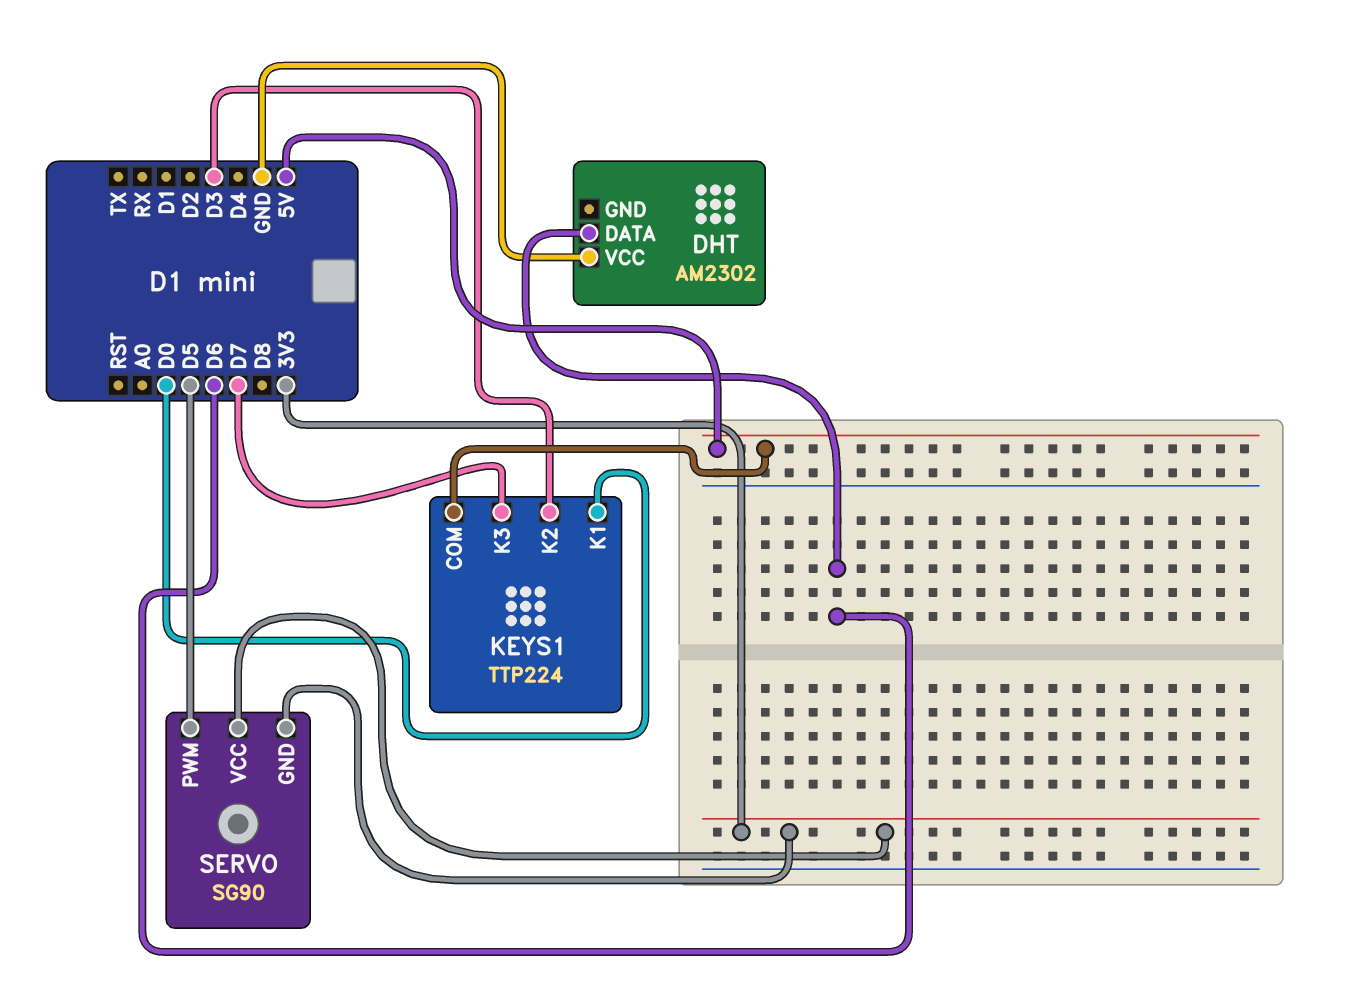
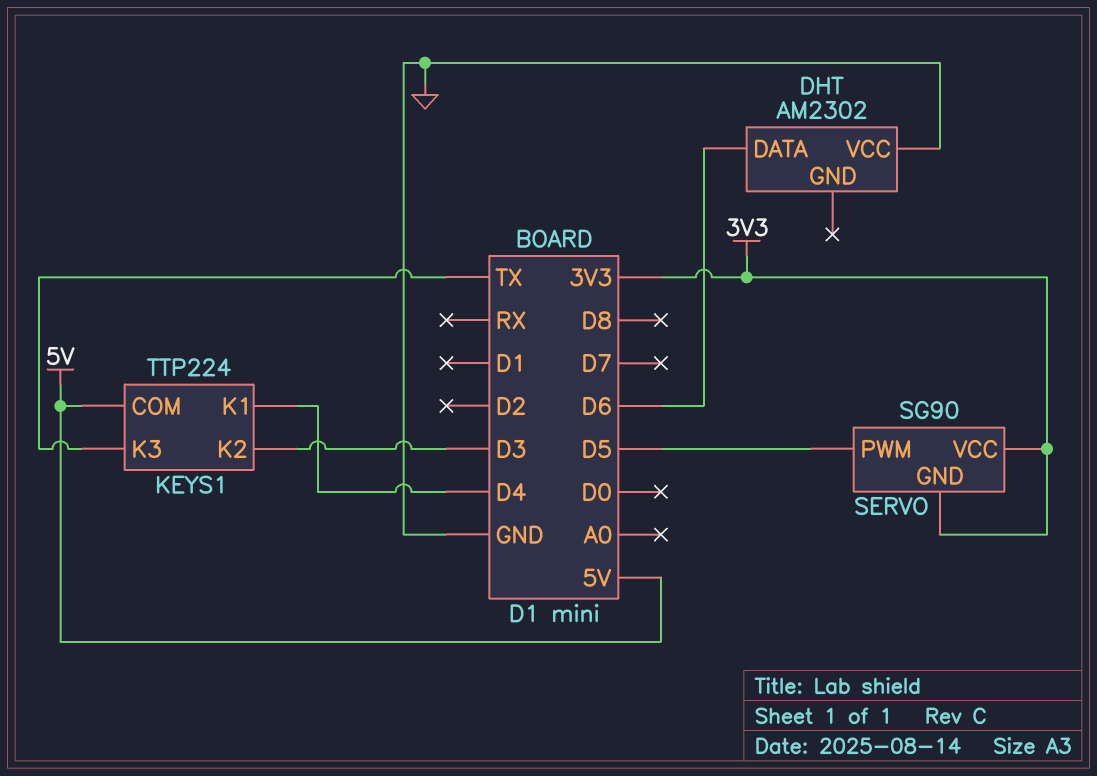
KEYS1 pin K1: D0 -> D4
KEYS1 pin K3: D7 -> TX

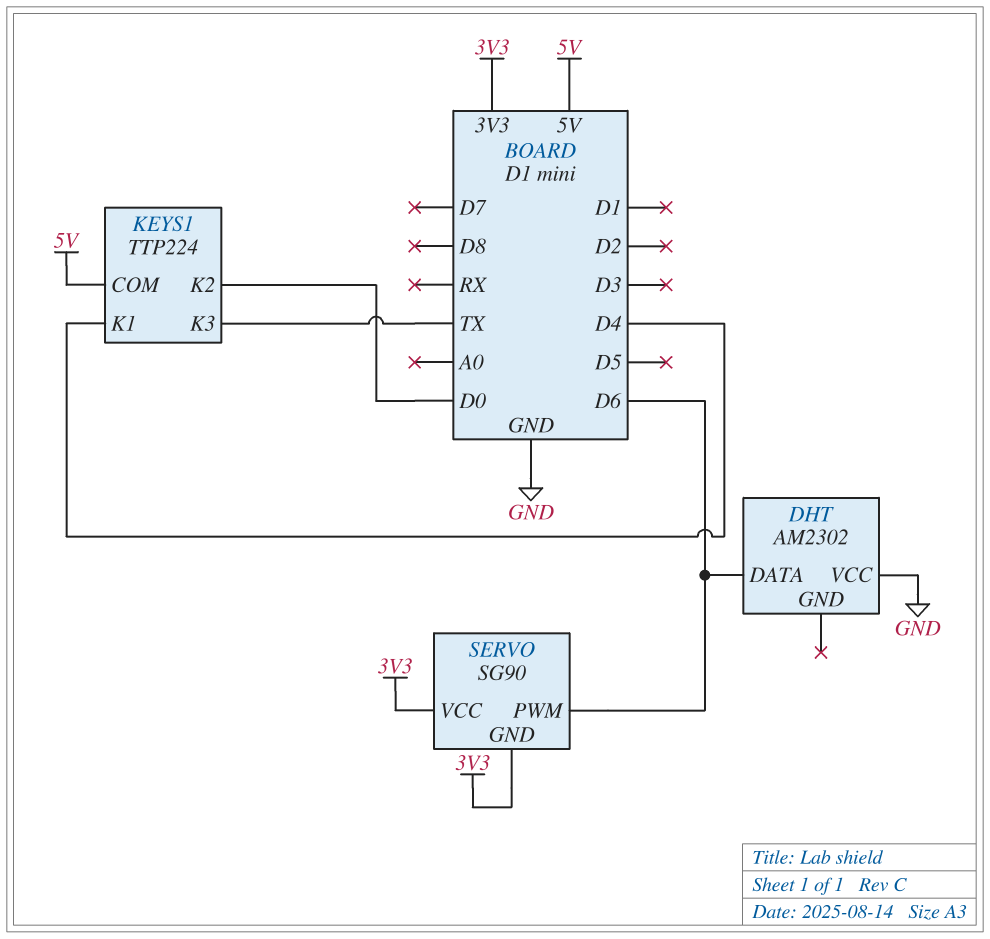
KEYS1 pin K2: D3 -> D0
SERVO pin PWM: D5 -> D6

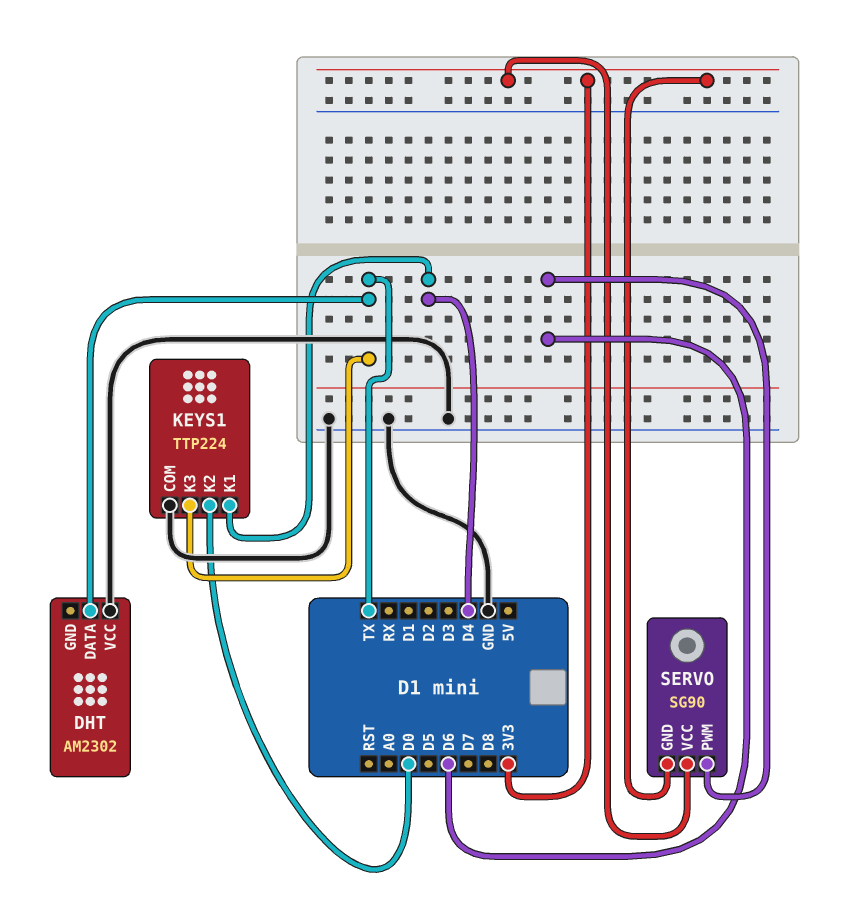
DHT pin DATA: D6 -> TX
KEYS1 pin COM: 5V -> GND

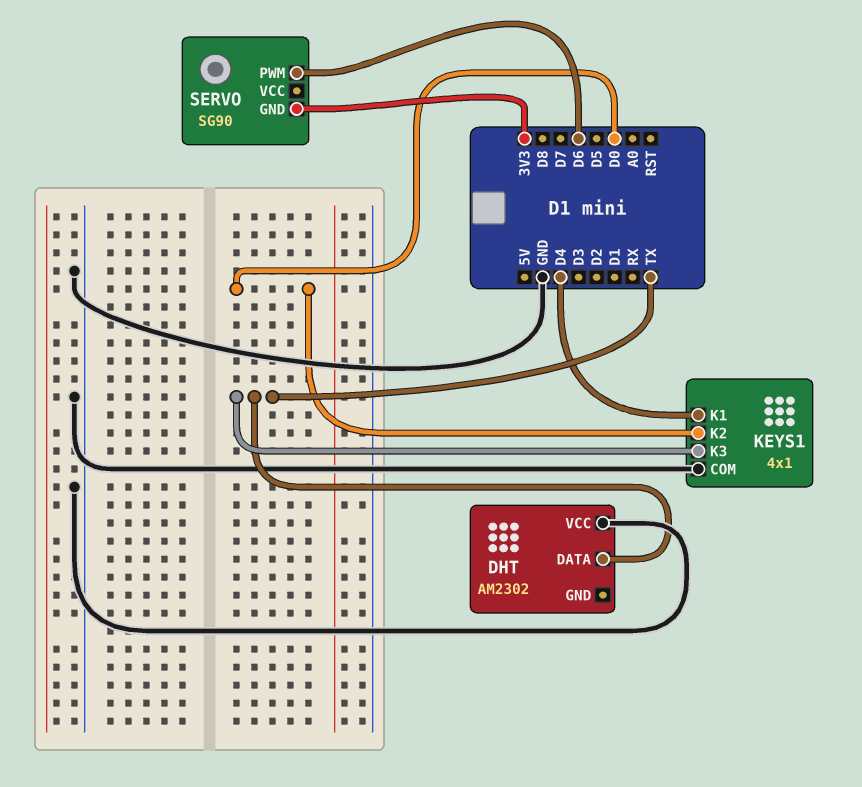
KEYS1: TTP224 -> 4x1
SERVO pin VCC: 3V3 -> none

